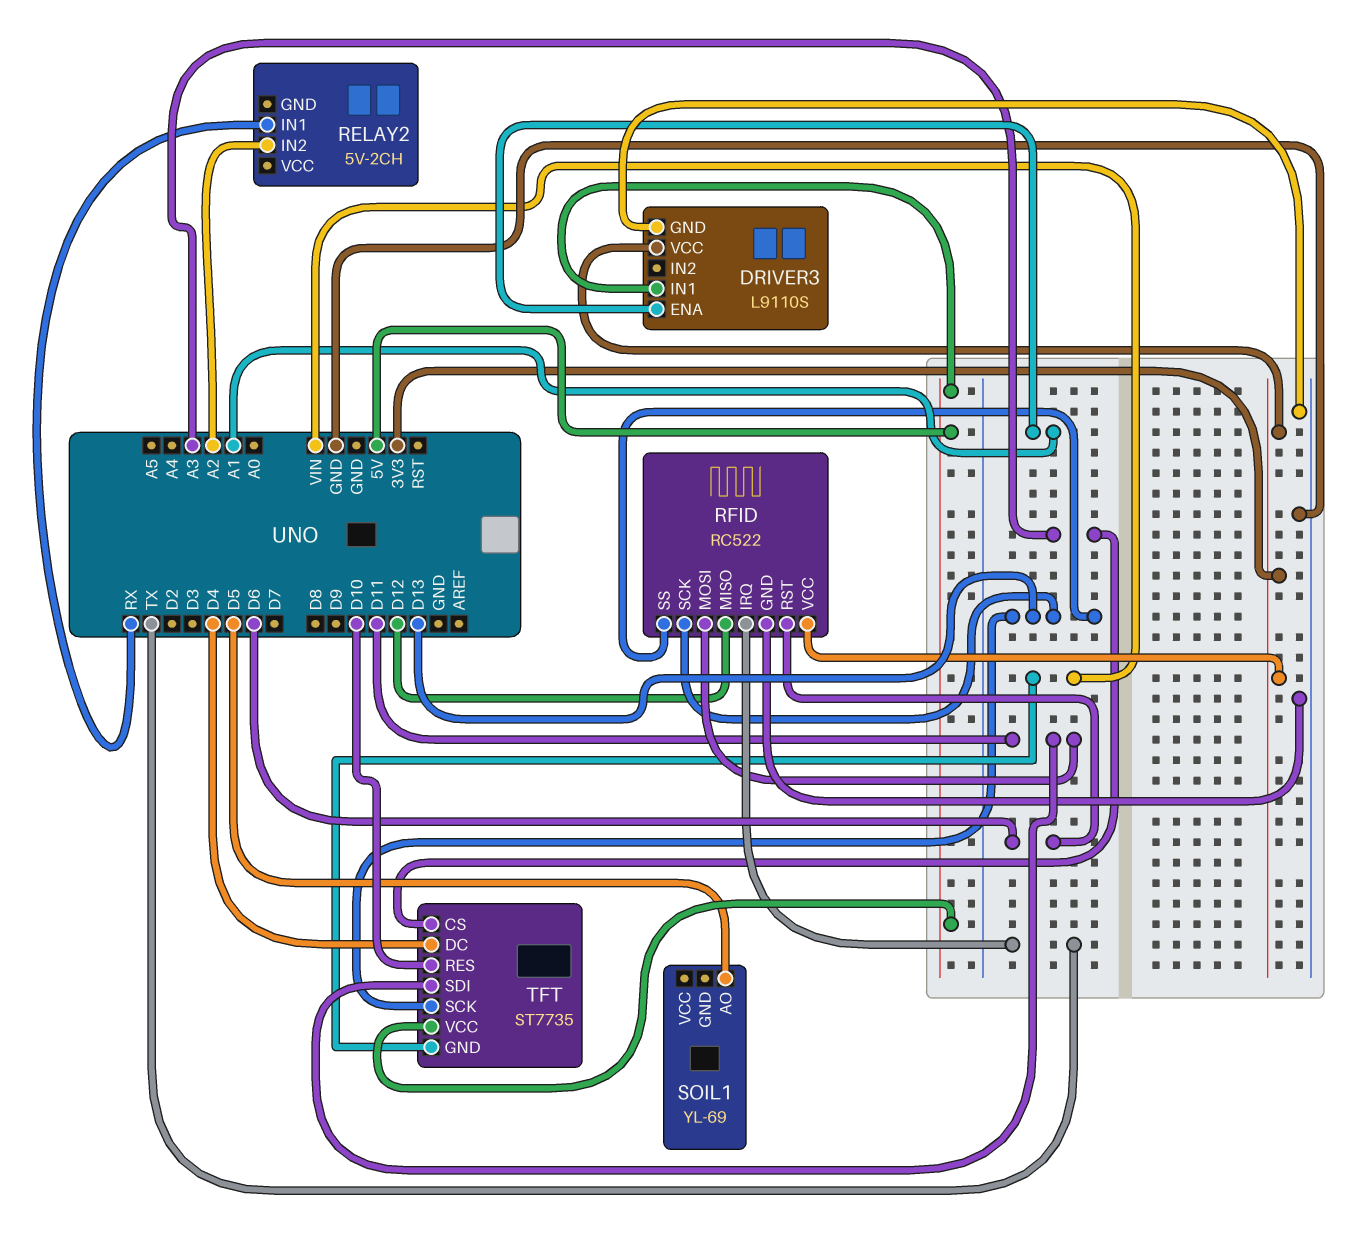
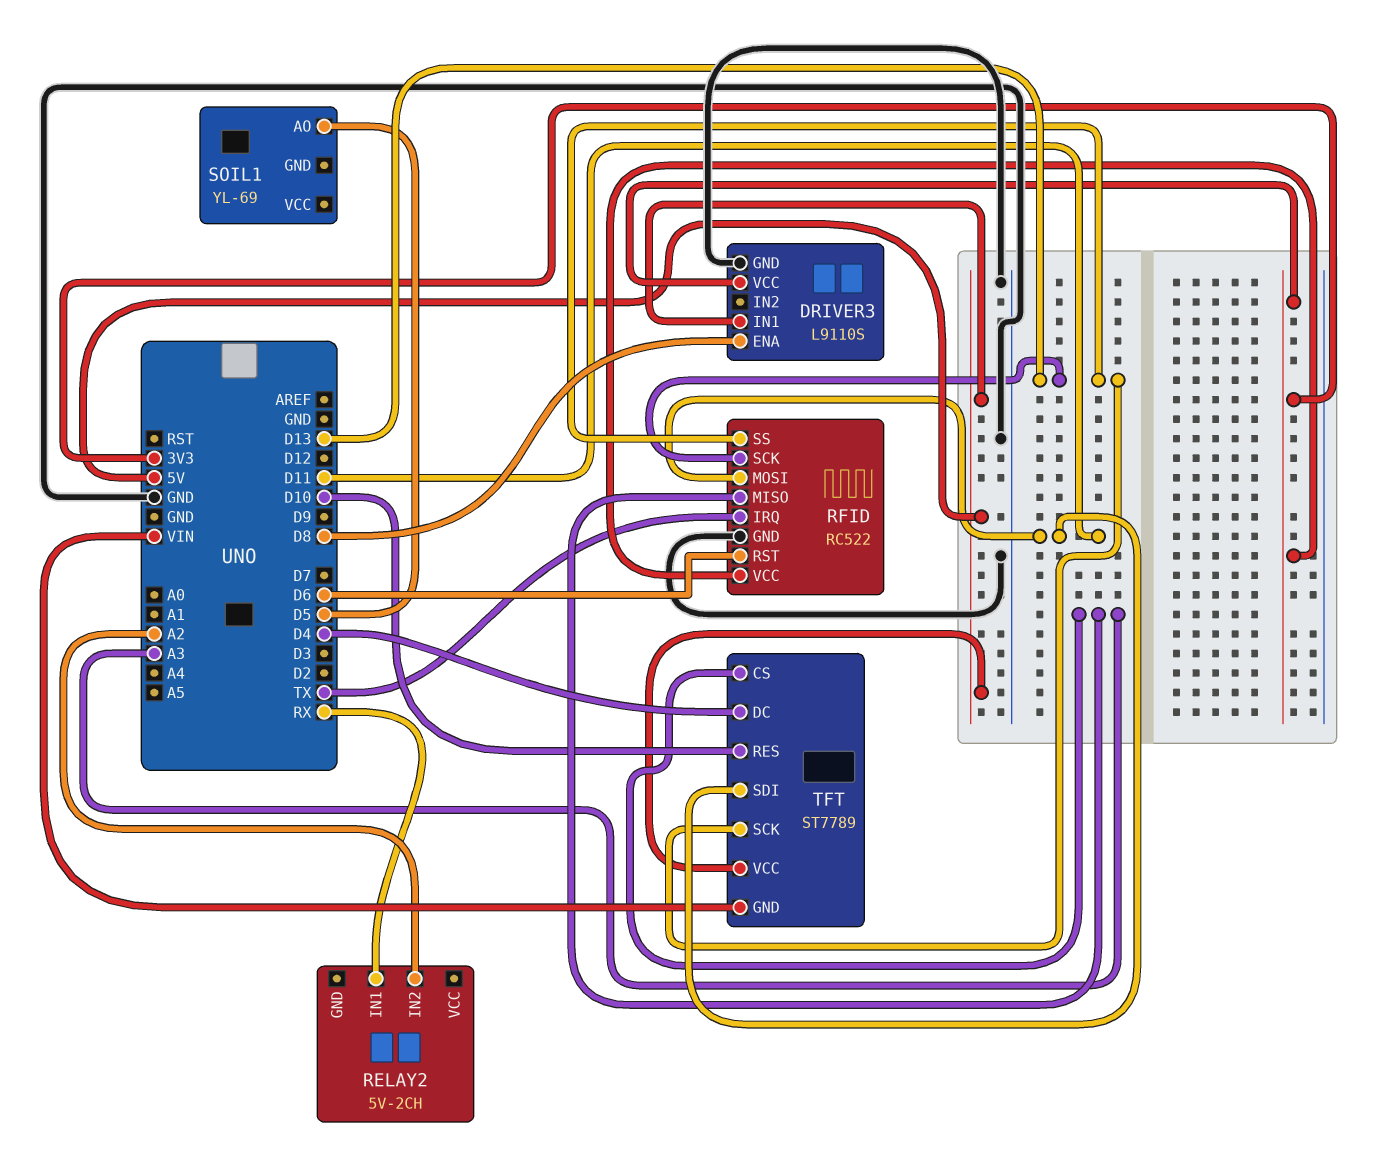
DRIVER3 pin ENA: A1 -> D8
RFID pin MISO: D12 -> A3
TFT: ST7735 -> ST7789

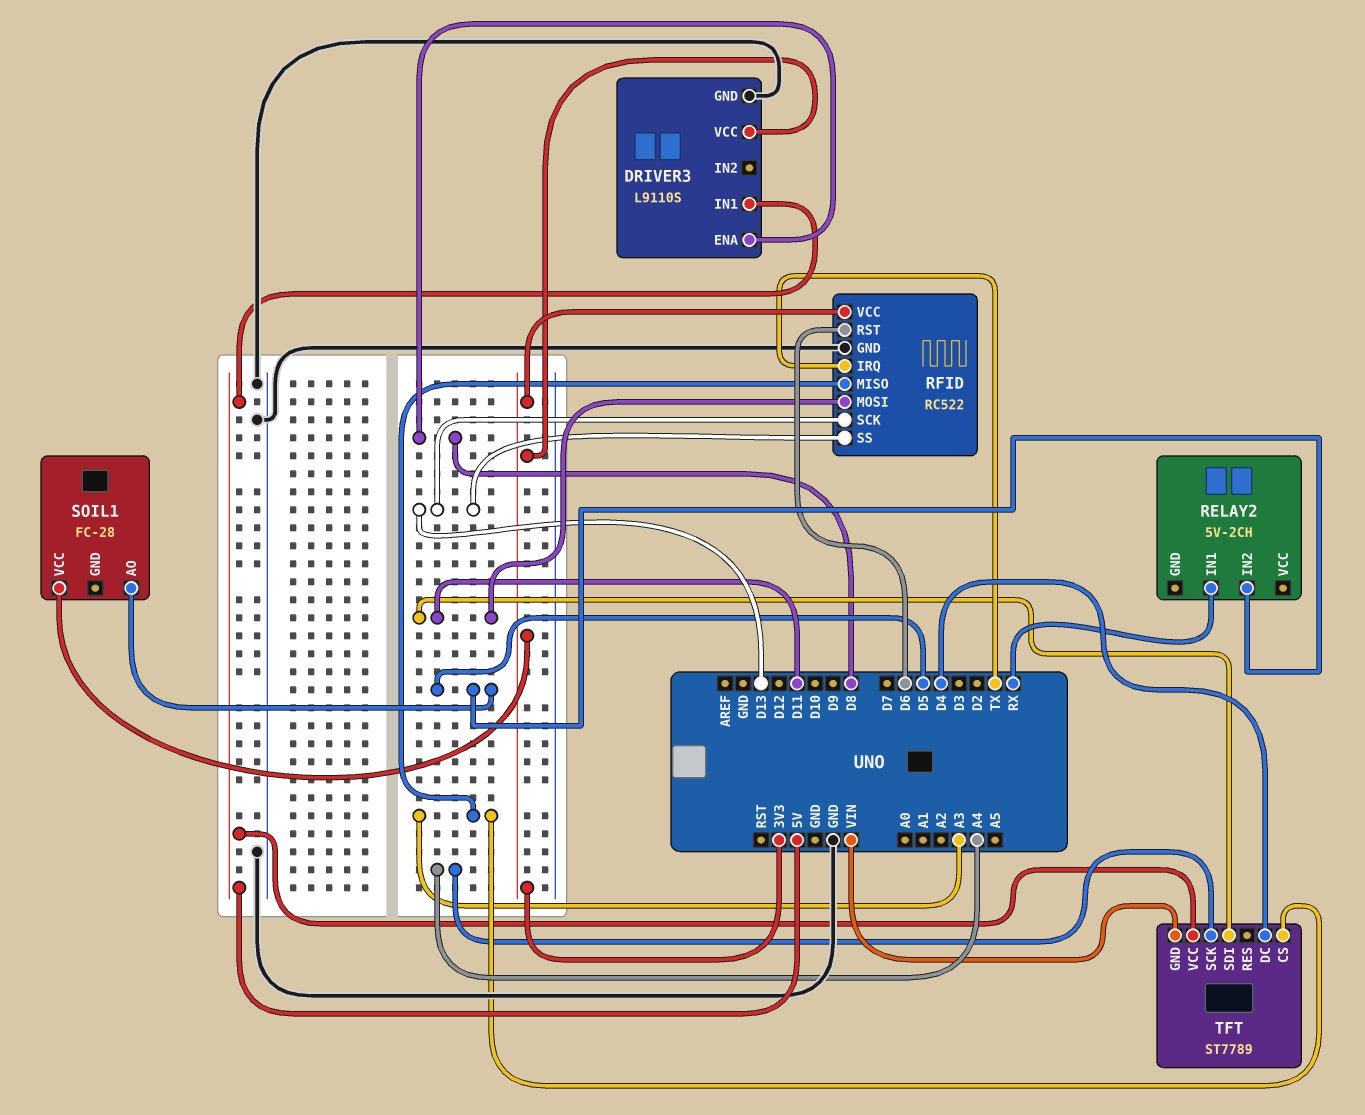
RELAY2 pin IN2: A2 -> D5
SOIL1: YL-69 -> FC-28
SOIL1 pin VCC: none -> 3V3
TFT pin RES: D10 -> none
TFT pin SCK: D13 -> A4

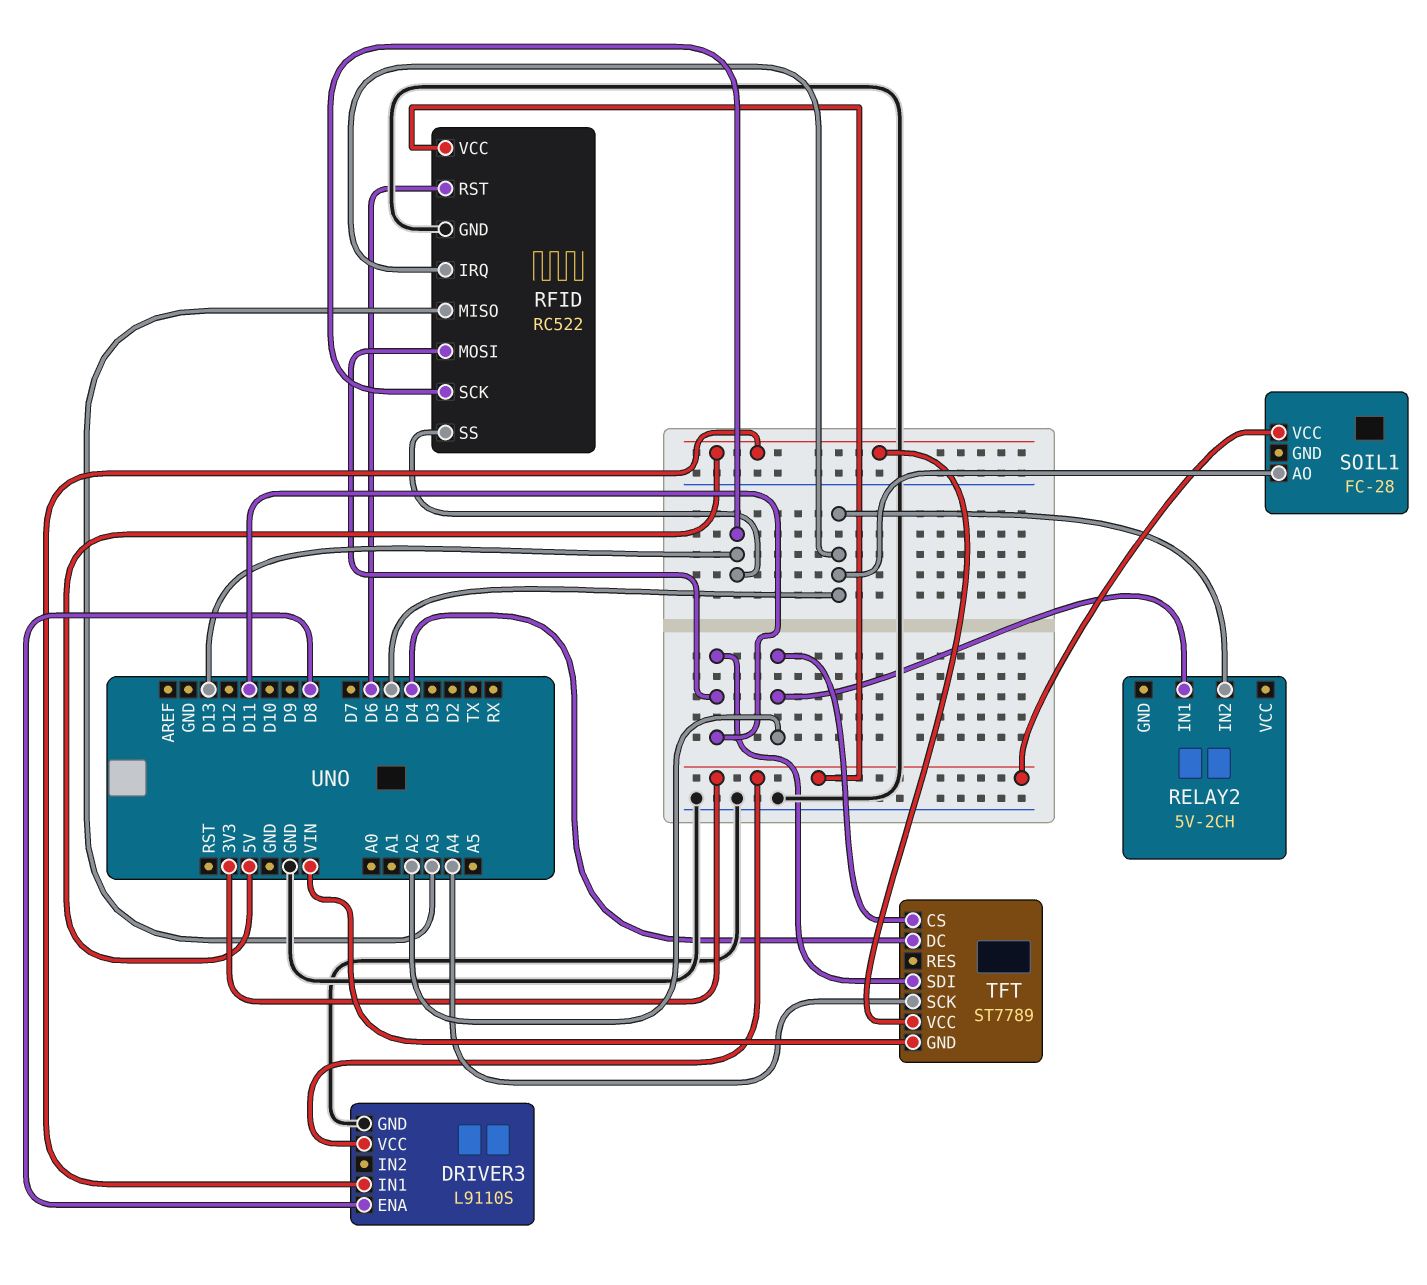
RELAY2 pin IN1: RX -> A2
RFID pin IRQ: TX -> D5
TFT pin CS: A3 -> A2

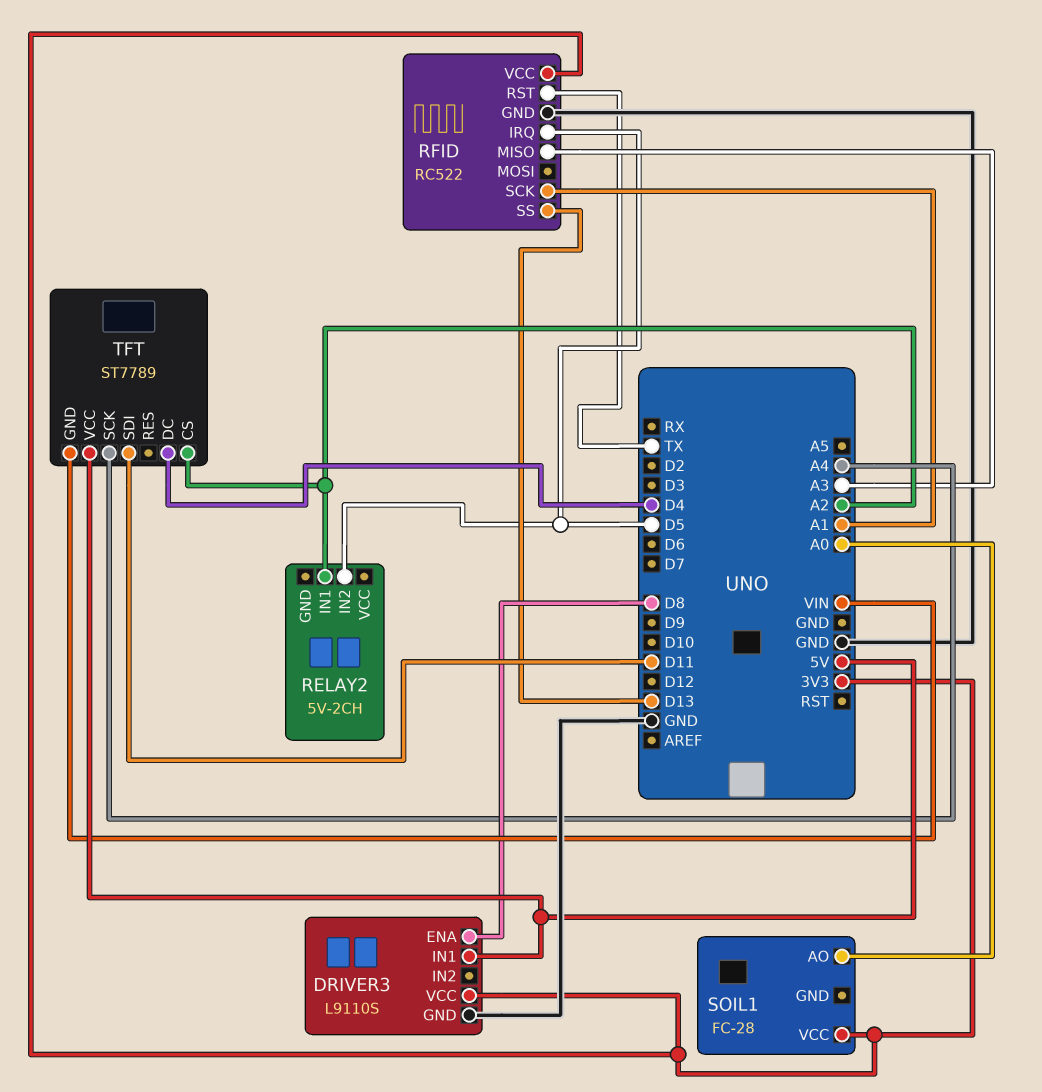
RFID pin MOSI: D11 -> none
RFID pin RST: D6 -> TX
RFID pin SCK: D13 -> A1
SOIL1 pin AO: D5 -> A0

